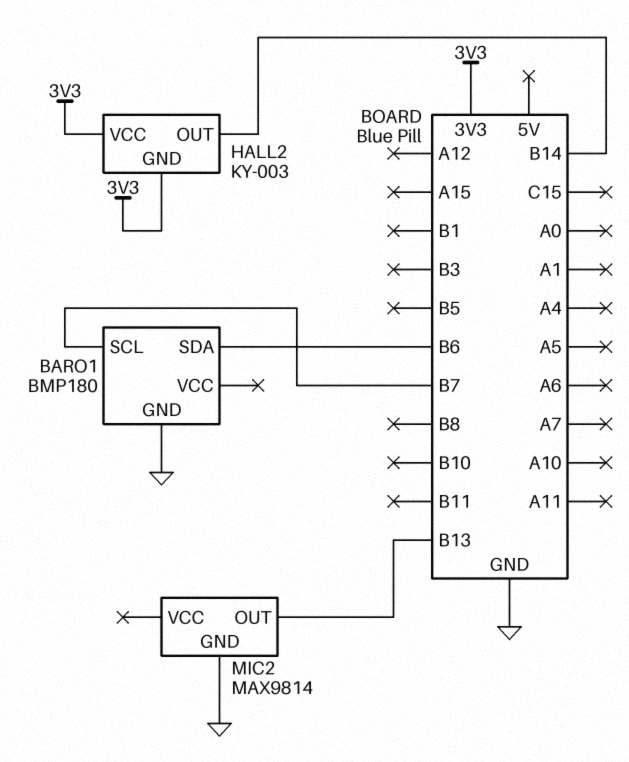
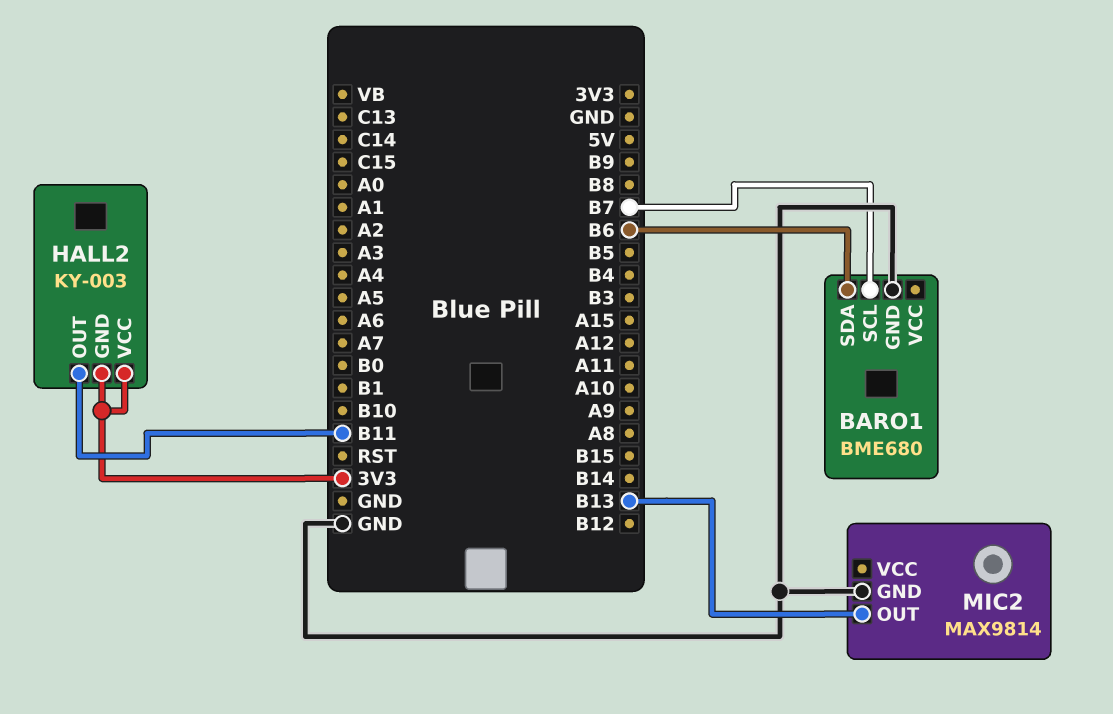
BARO1: BMP180 -> BME680
HALL2 pin OUT: B14 -> B11

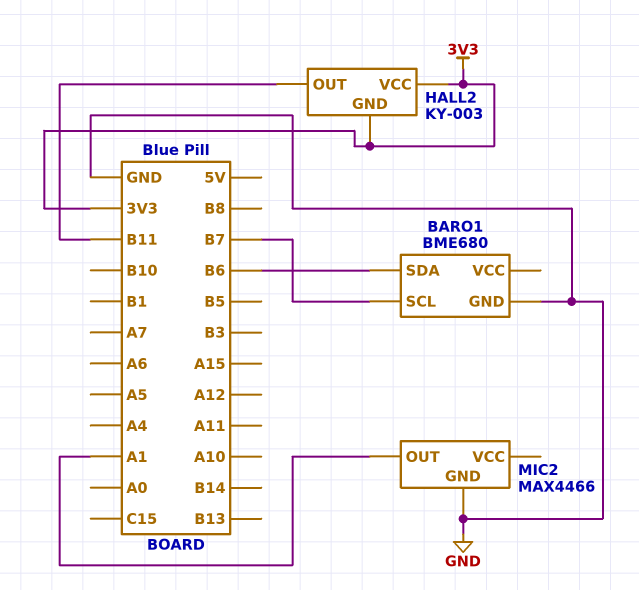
MIC2: MAX9814 -> MAX4466
MIC2 pin OUT: B13 -> A1

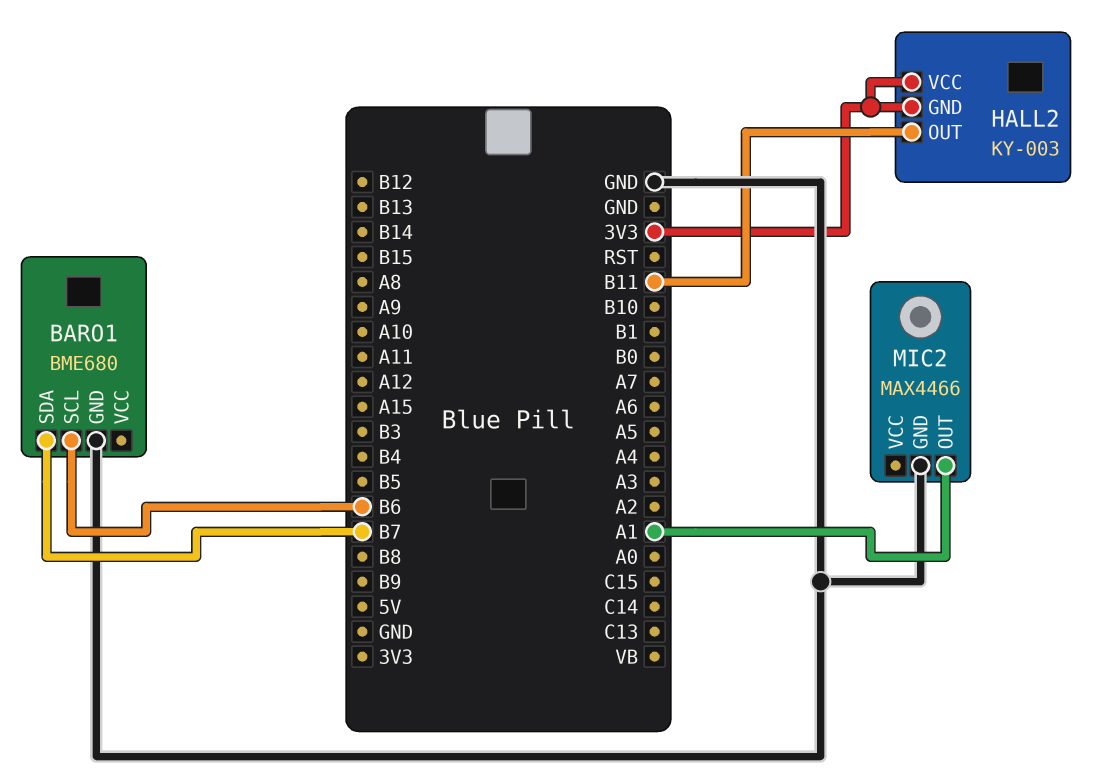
BARO1 pin SCL: B7 -> B6
BARO1 pin SDA: B6 -> B7

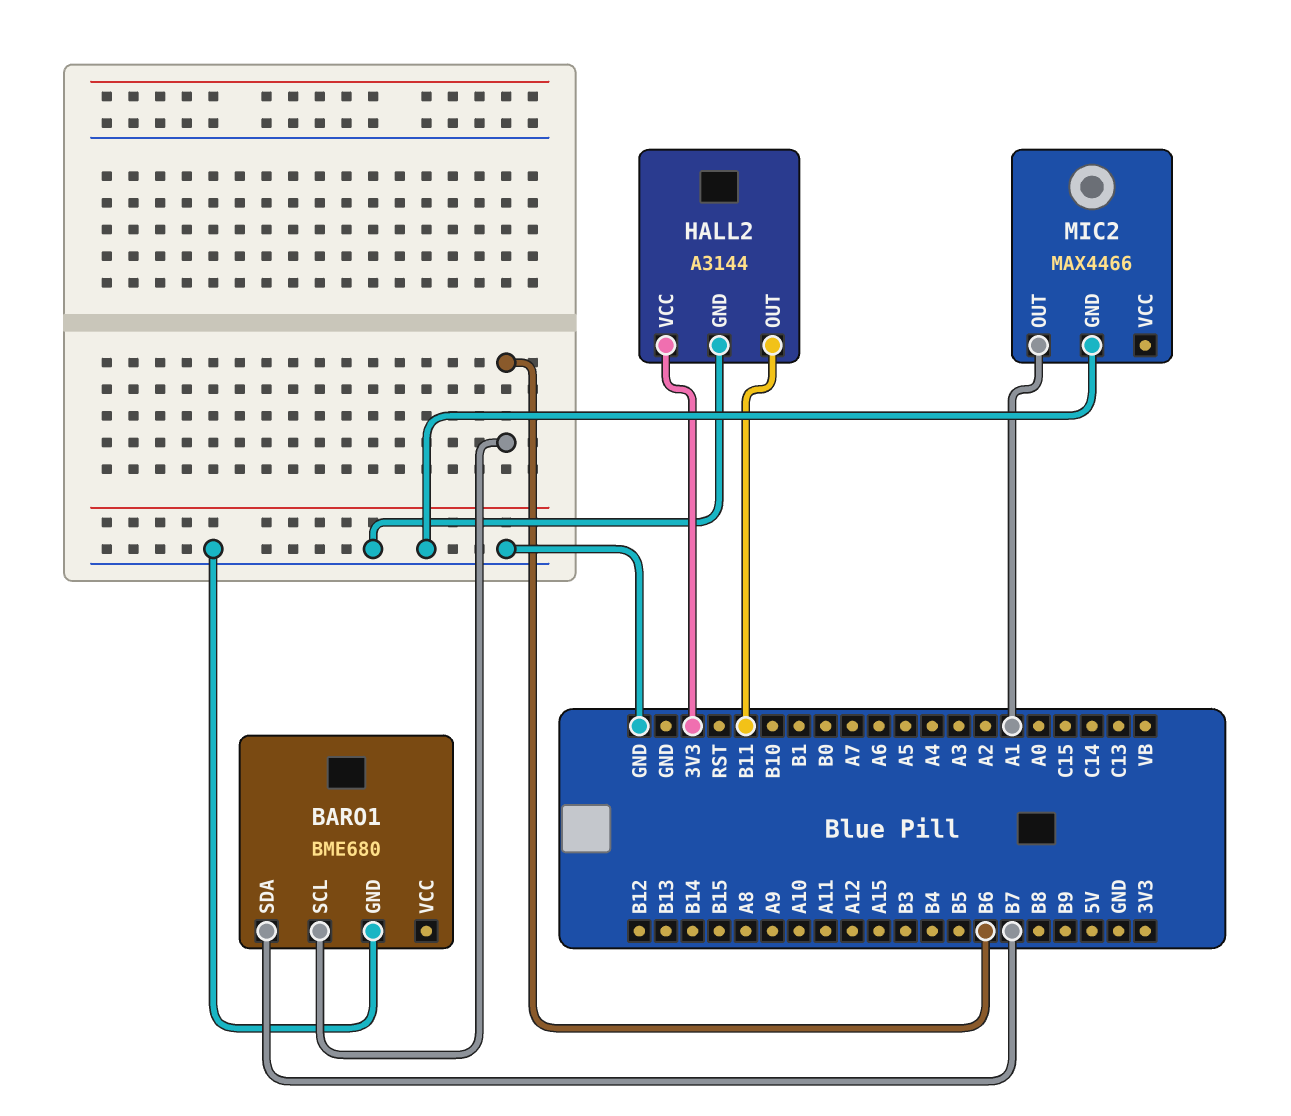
HALL2: KY-003 -> A3144
HALL2 pin GND: 3V3 -> GND

